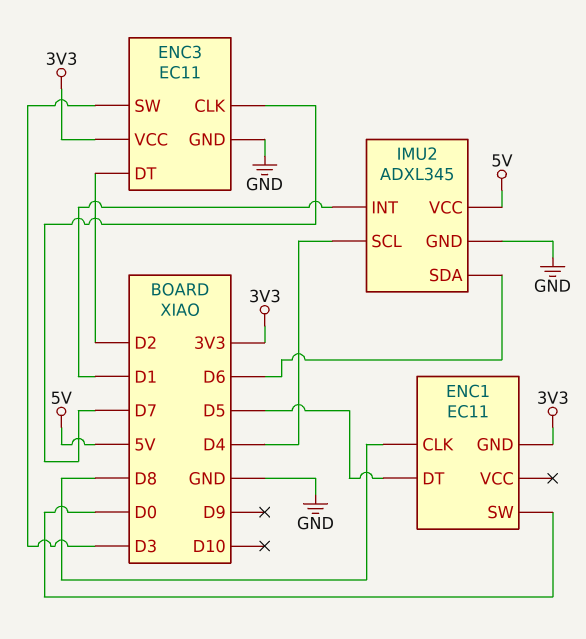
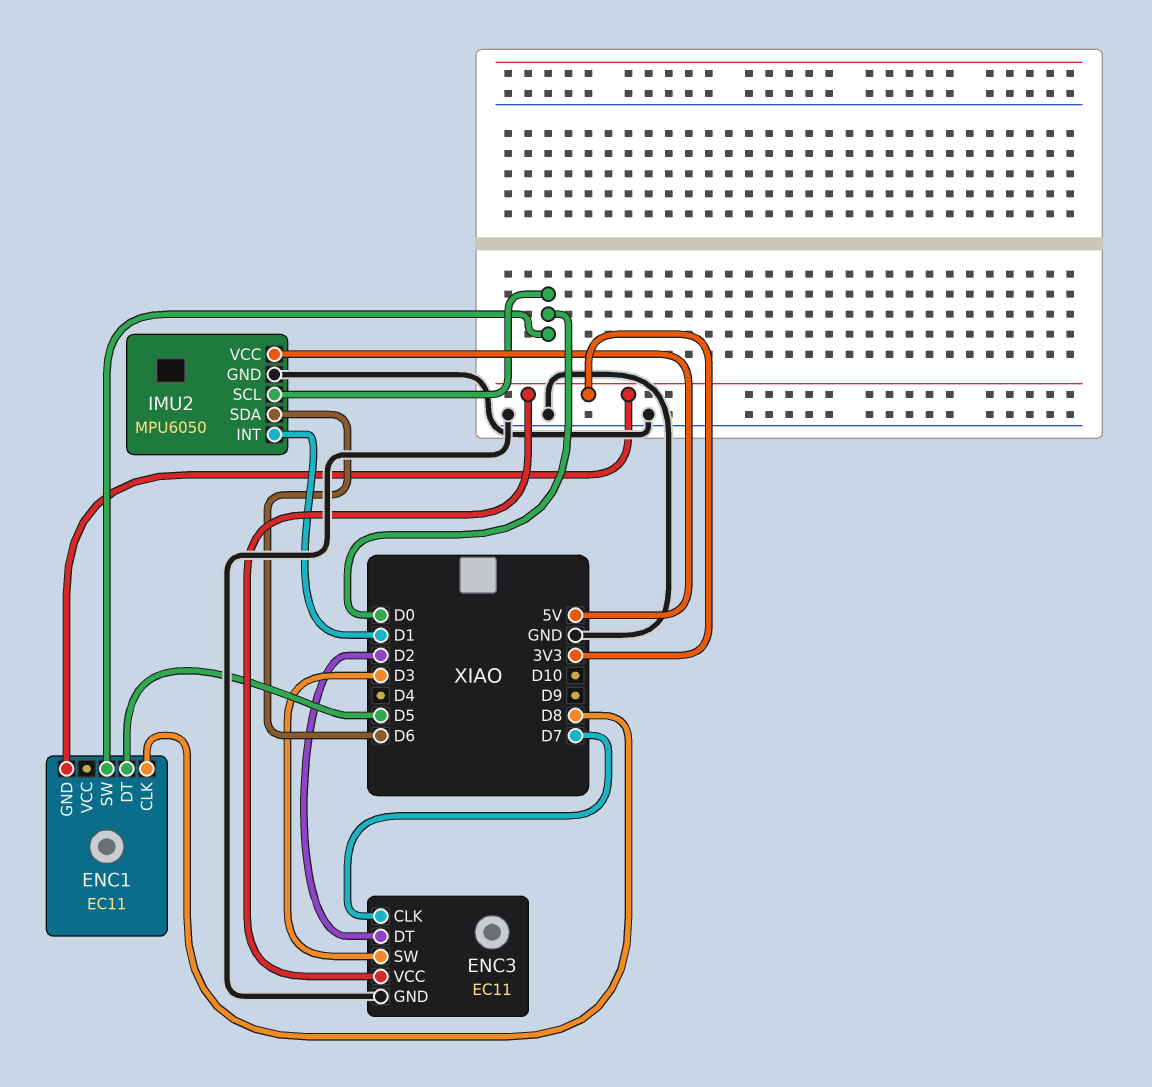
IMU2: ADXL345 -> MPU6050
IMU2 pin SCL: D4 -> D0

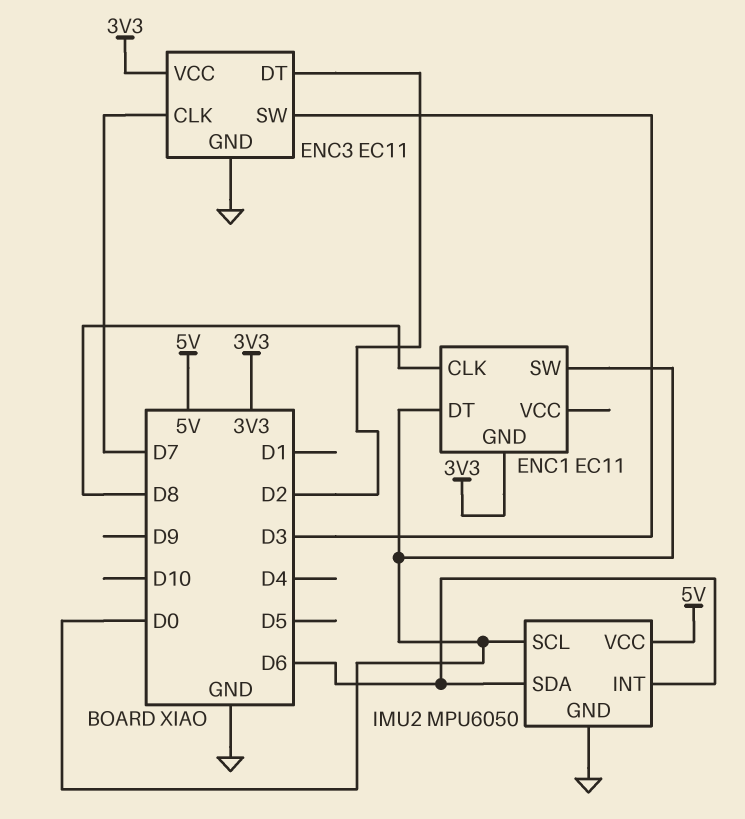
ENC1 pin DT: D5 -> D0
IMU2 pin INT: D1 -> D6

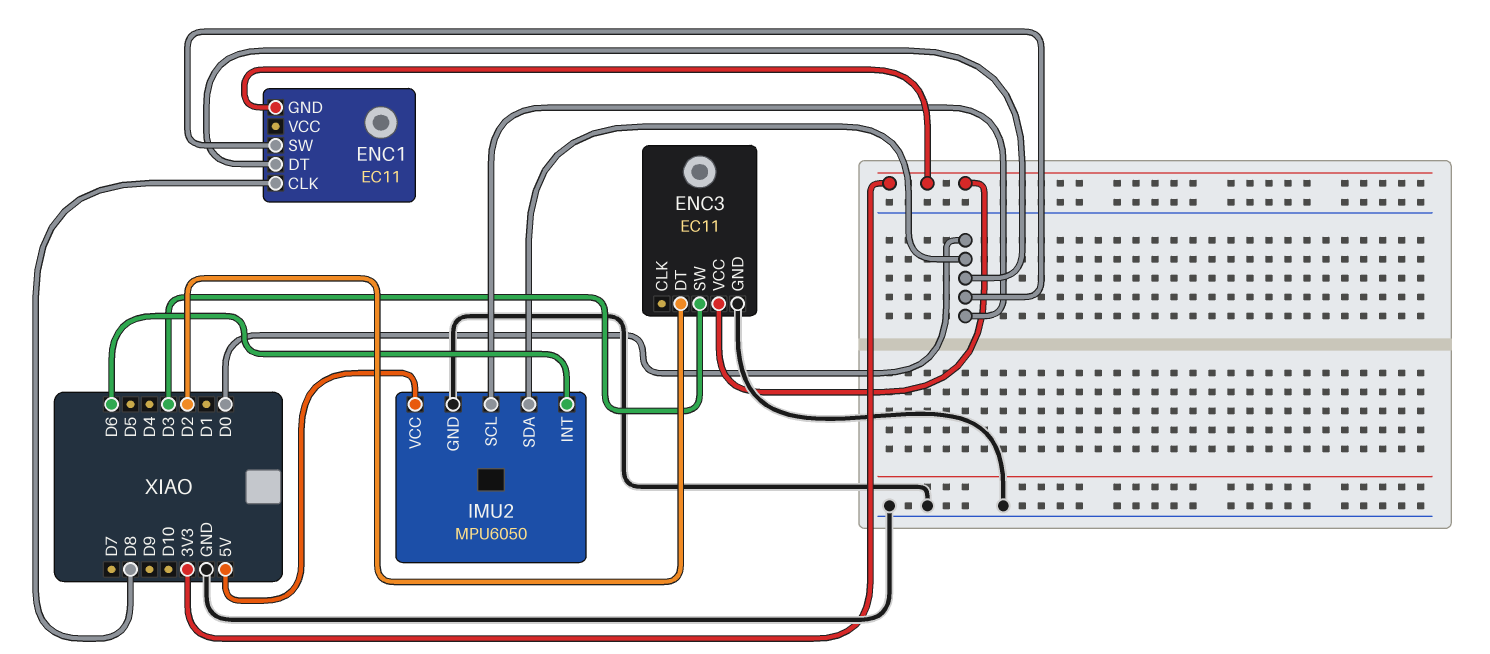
ENC3 pin CLK: D7 -> none
IMU2 pin SDA: D6 -> D0

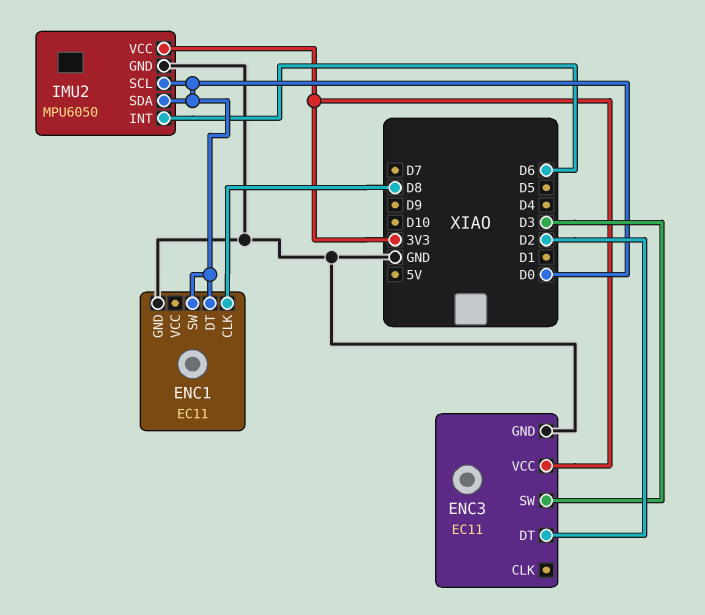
ENC1 pin GND: 3V3 -> GND
IMU2 pin VCC: 5V -> 3V3

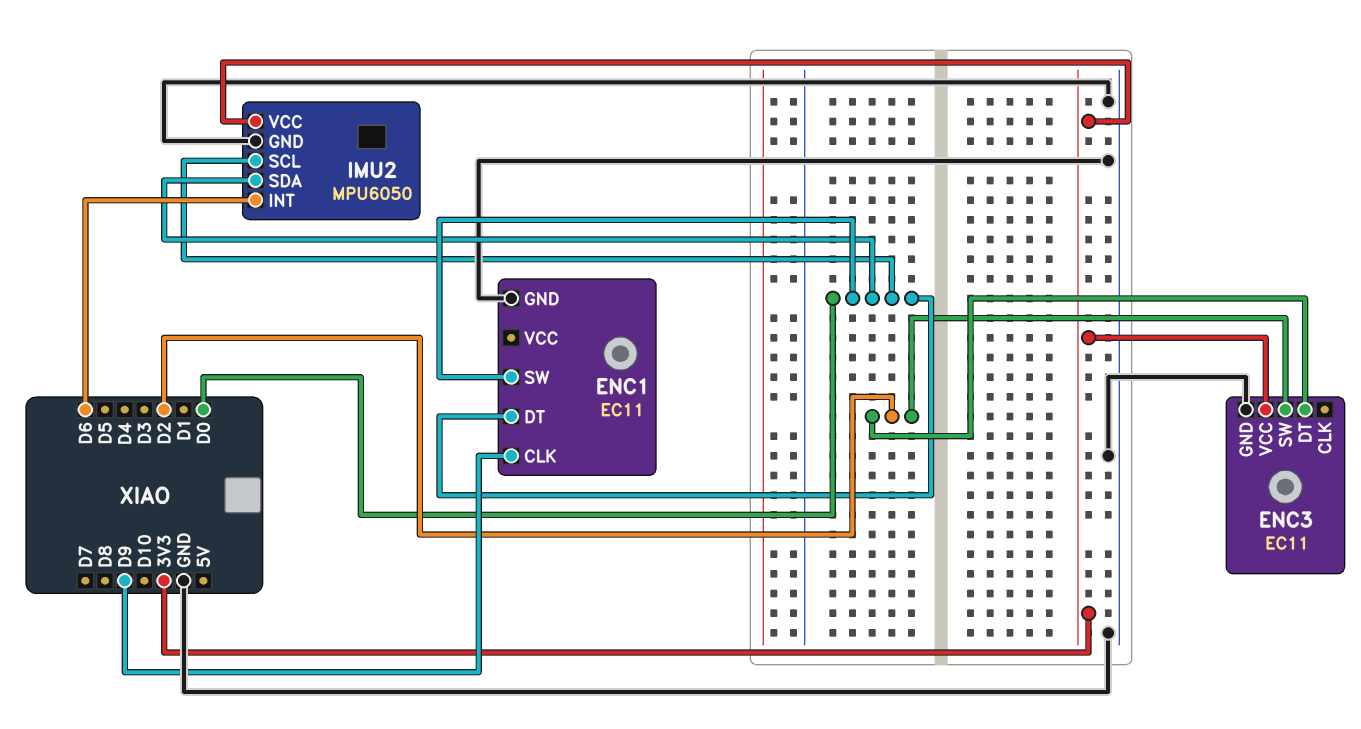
ENC1 pin CLK: D8 -> D9
ENC3 pin SW: D3 -> D2

